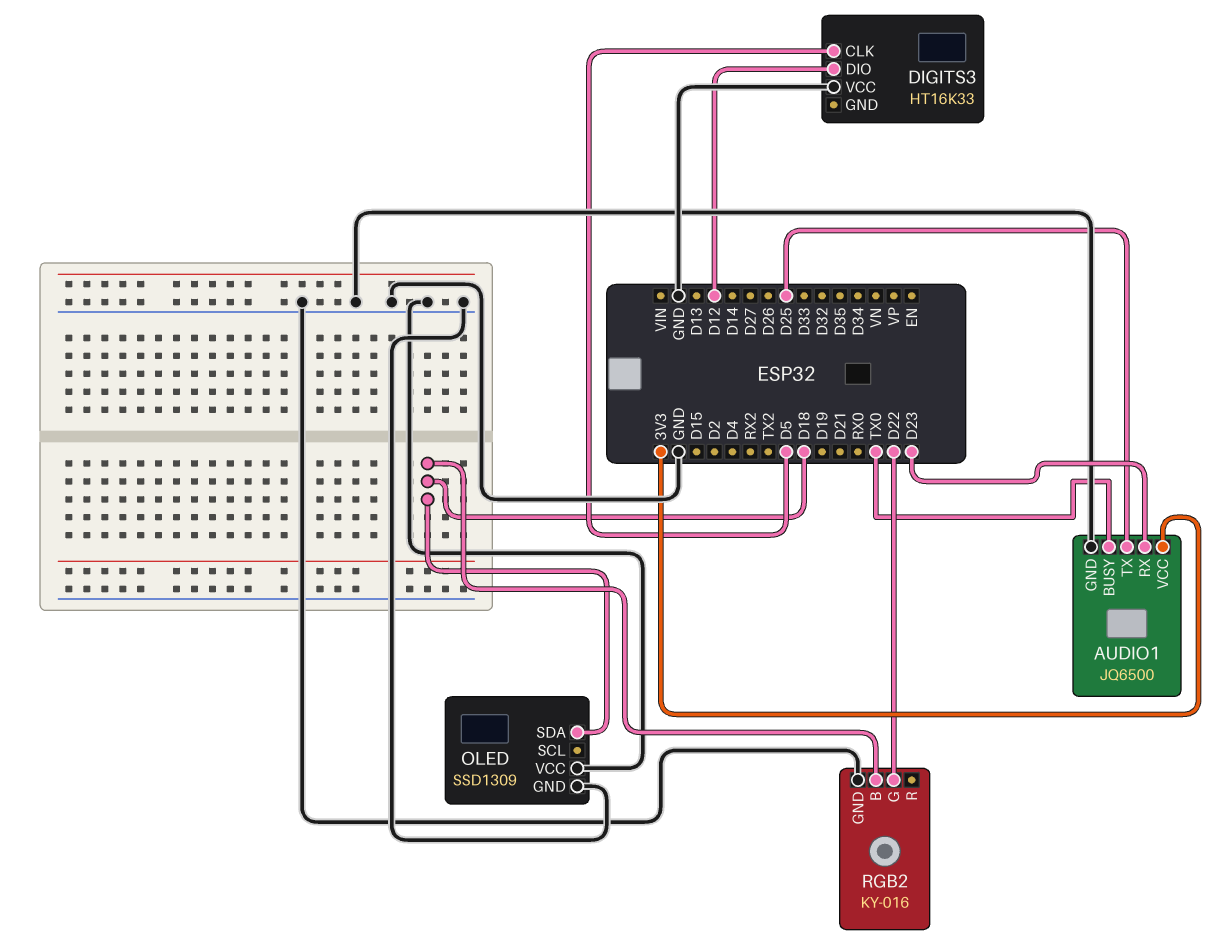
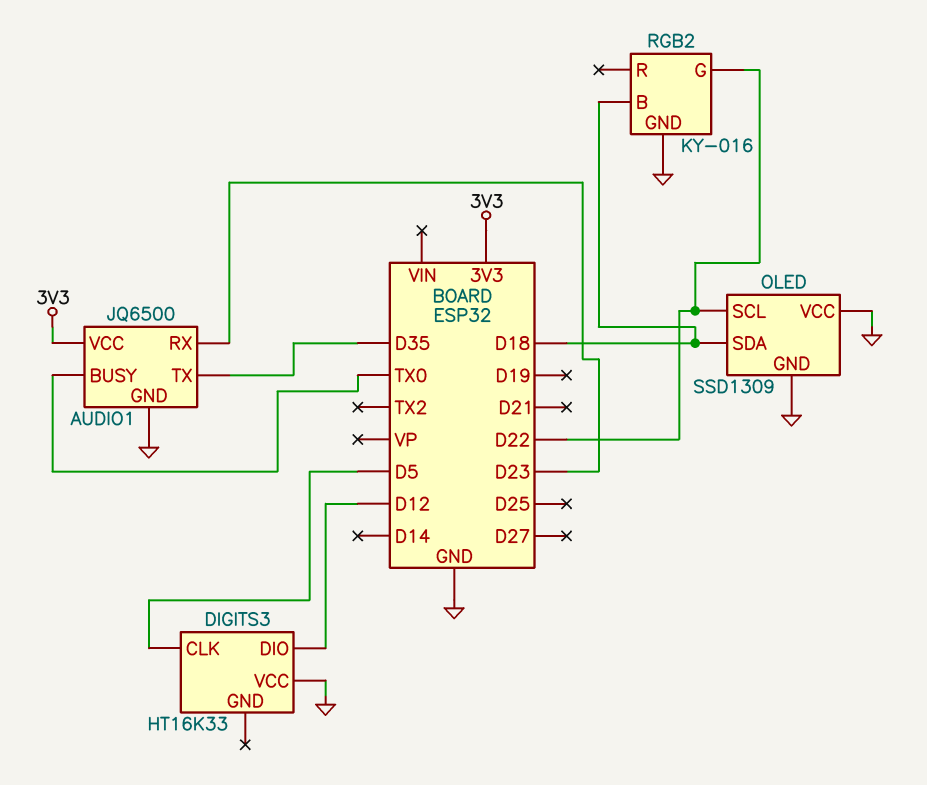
AUDIO1 pin TX: D25 -> D35
OLED pin SCL: none -> D22

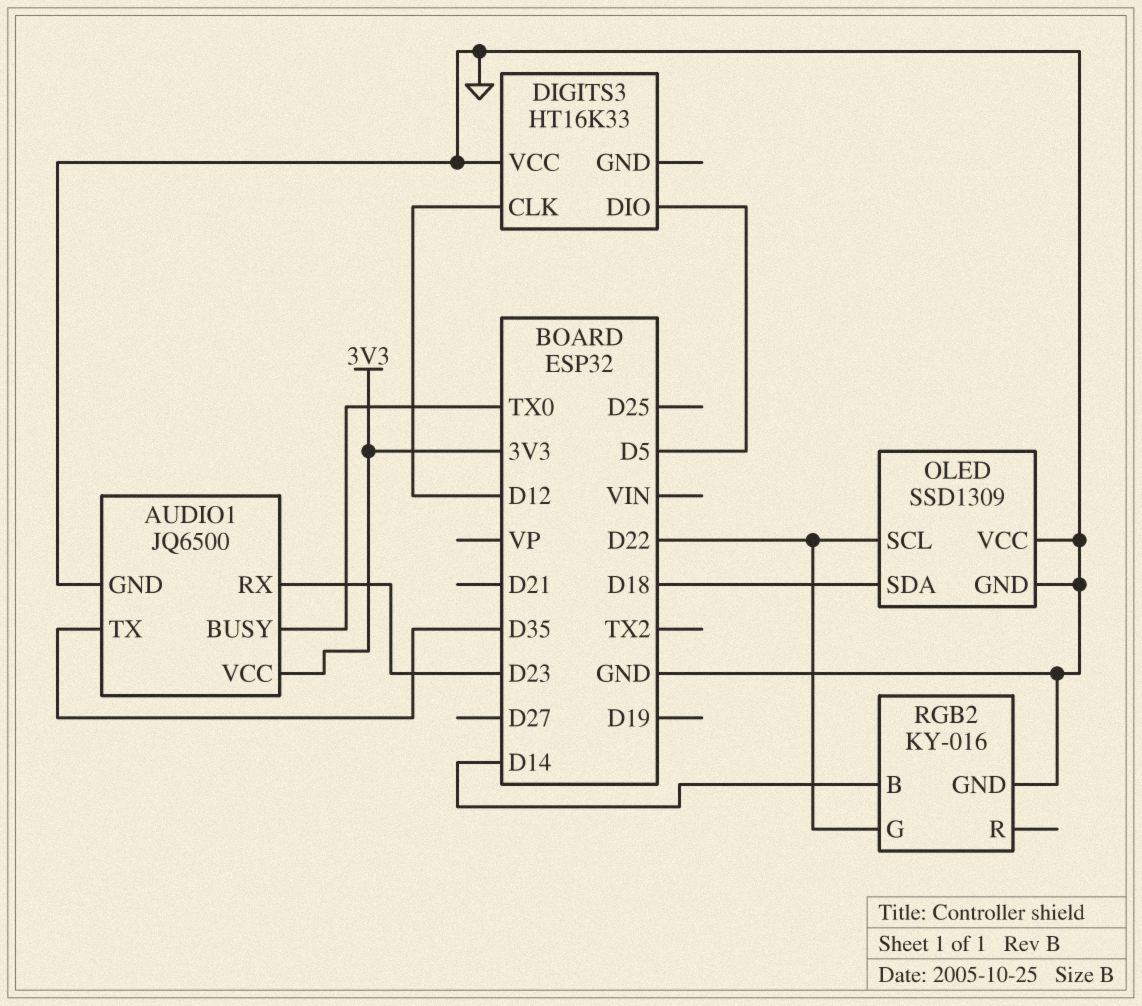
DIGITS3 pin CLK: D5 -> D12
DIGITS3 pin DIO: D12 -> D5
RGB2 pin B: D18 -> D14

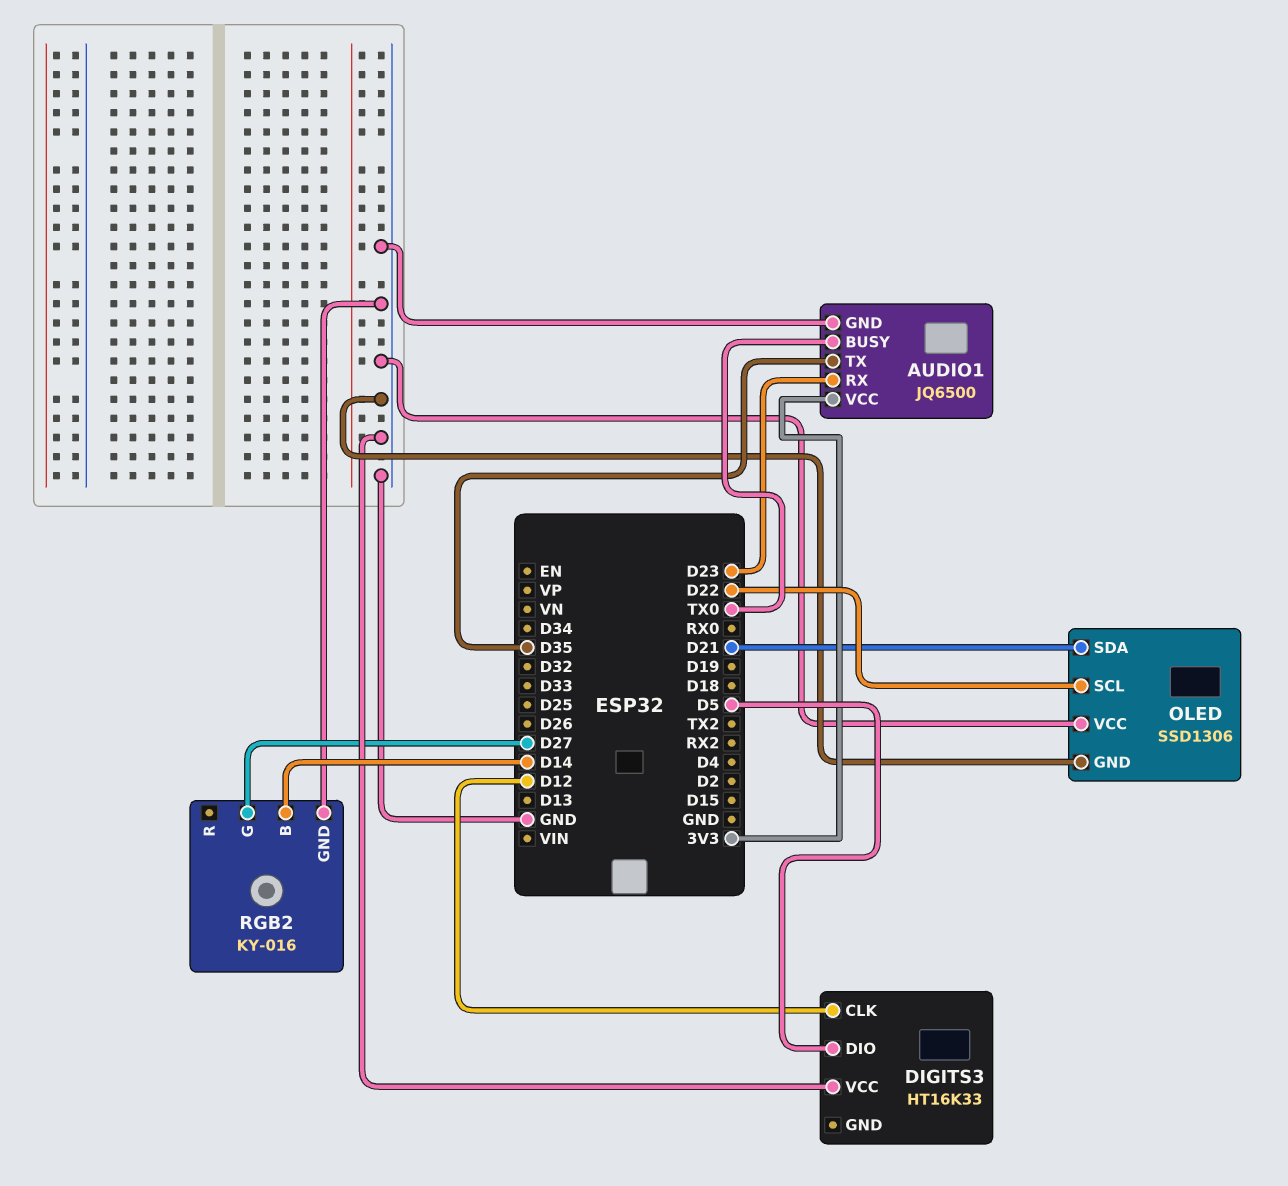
OLED: SSD1309 -> SSD1306
OLED pin SDA: D18 -> D21
RGB2 pin G: D22 -> D27

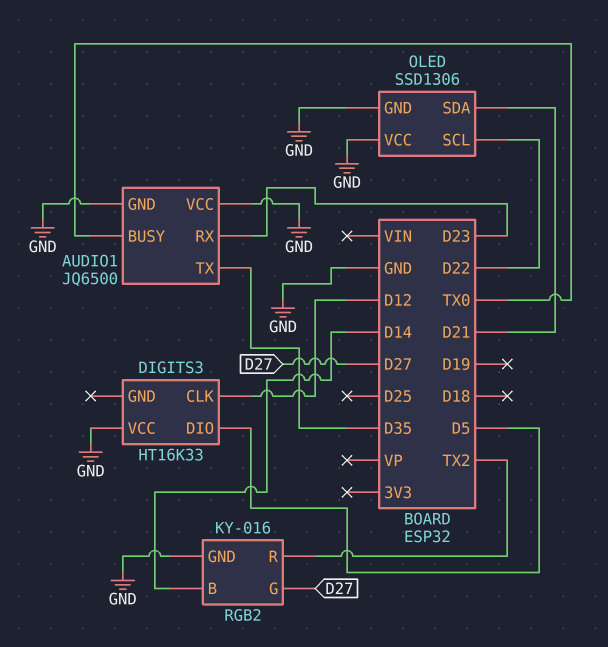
AUDIO1 pin VCC: 3V3 -> GND
RGB2 pin R: none -> TX2

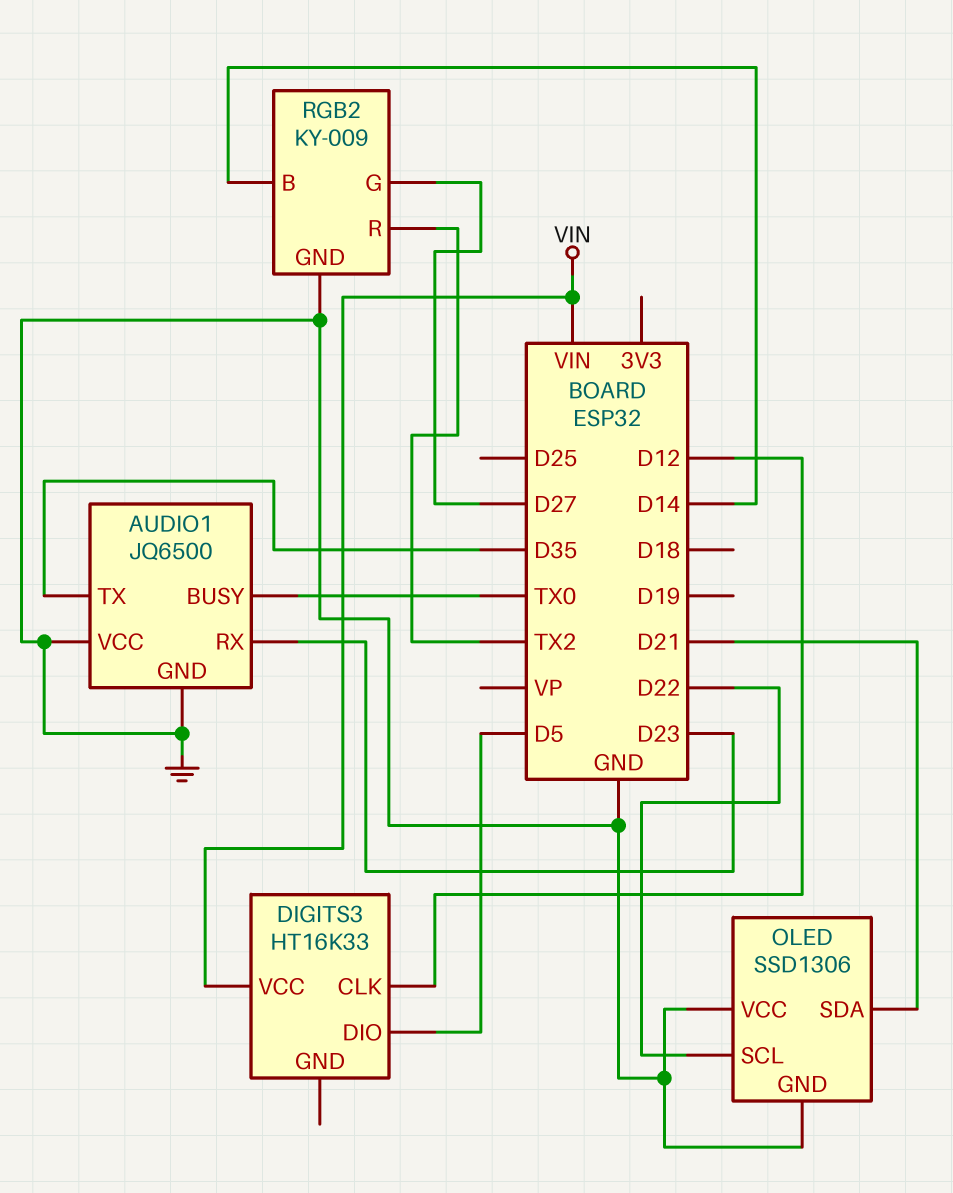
DIGITS3 pin VCC: GND -> VIN
RGB2: KY-016 -> KY-009

